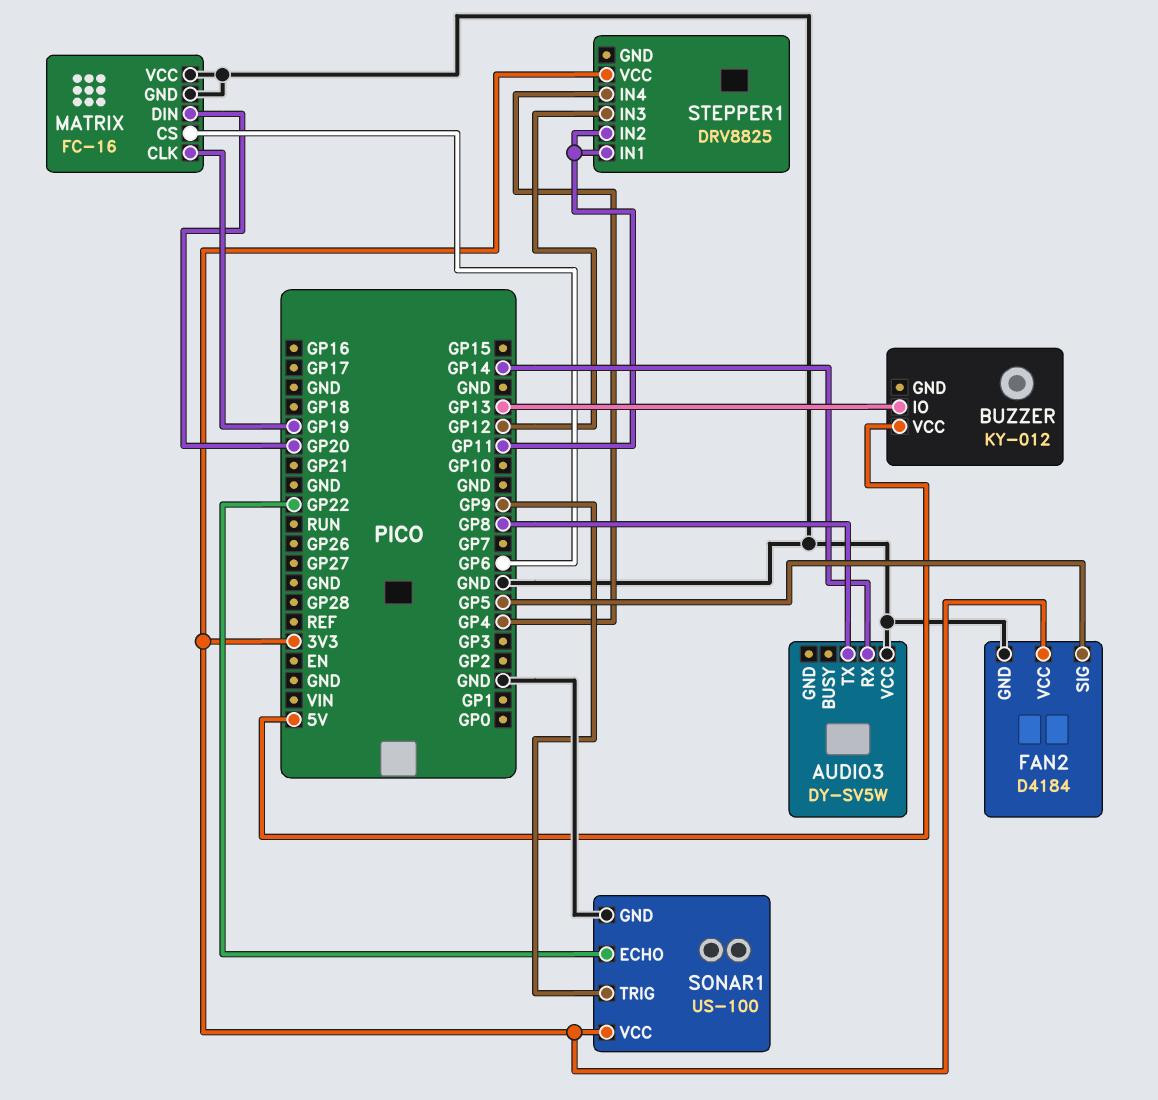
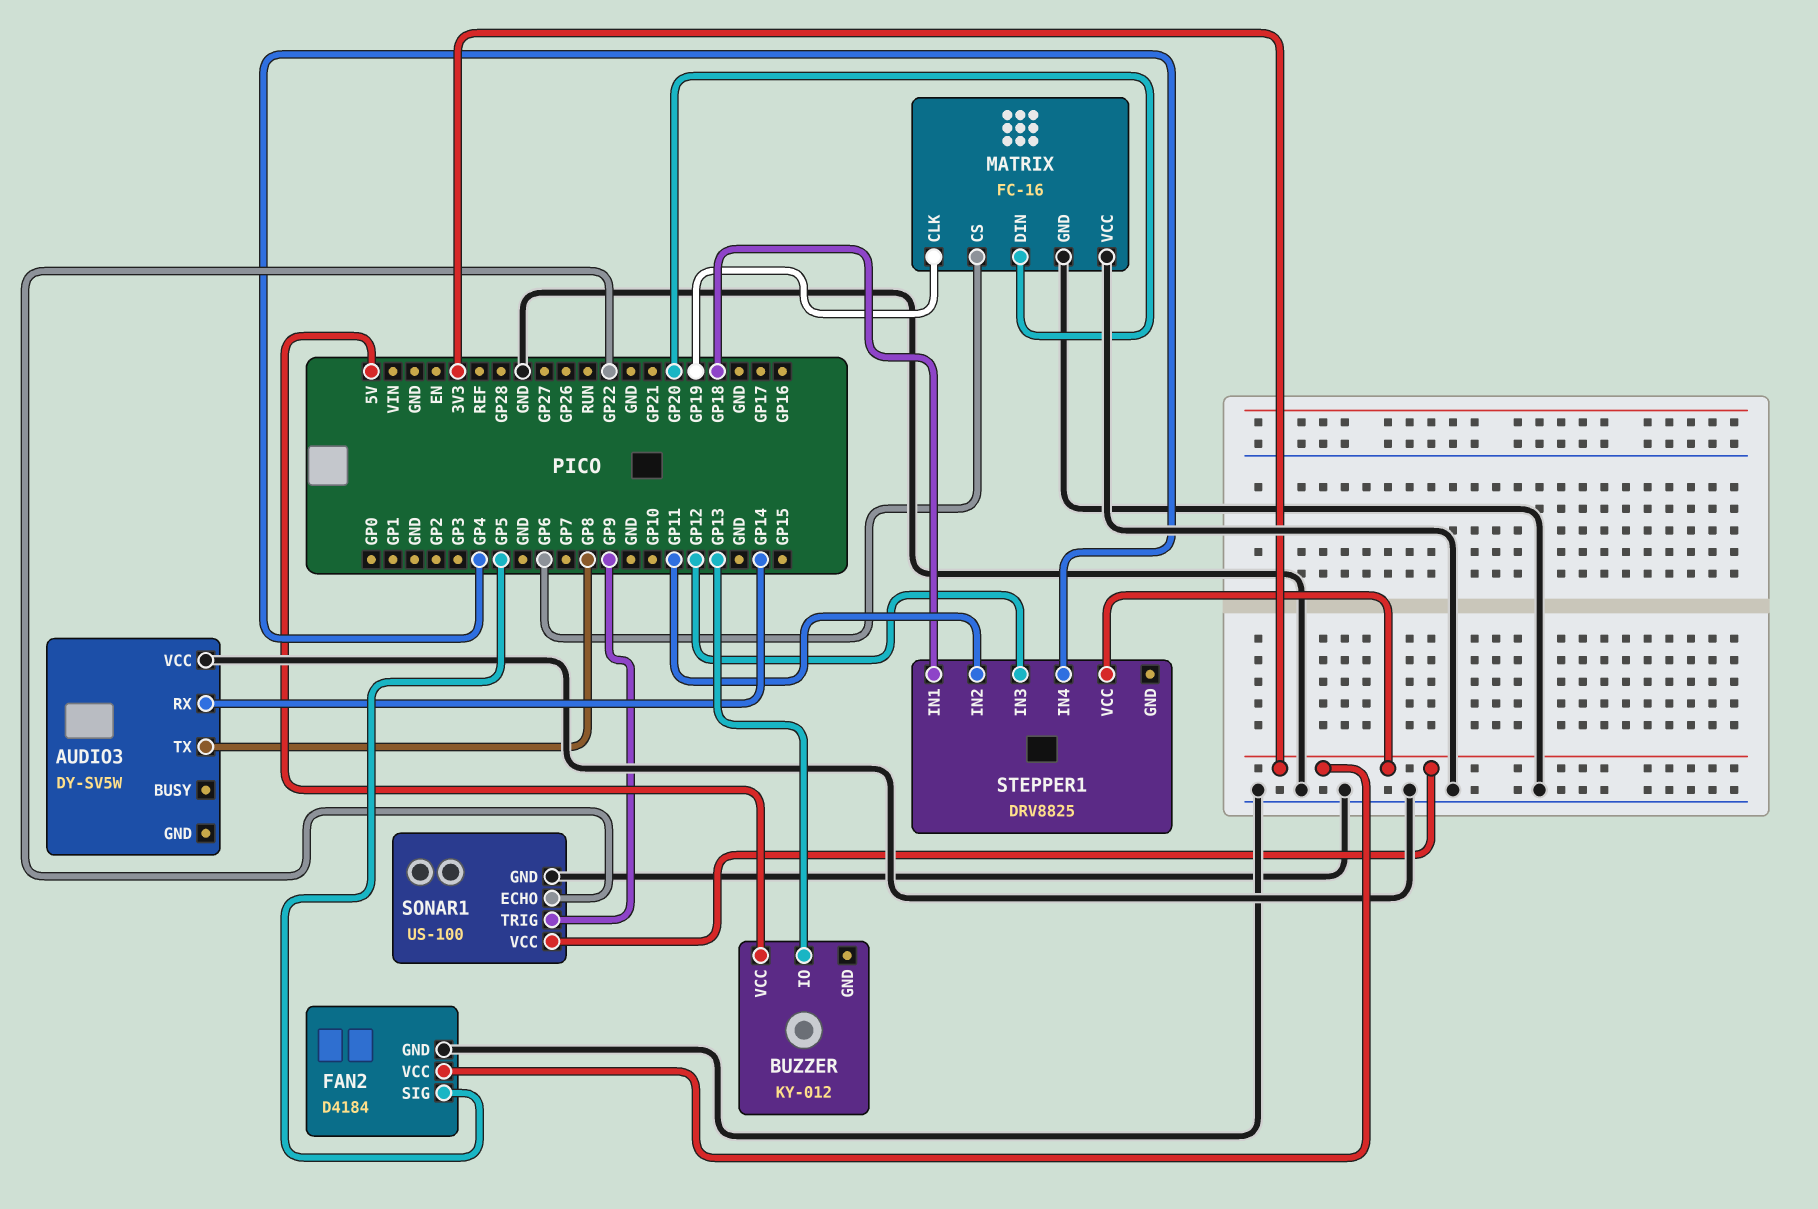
STEPPER1 pin IN1: GP11 -> GP18

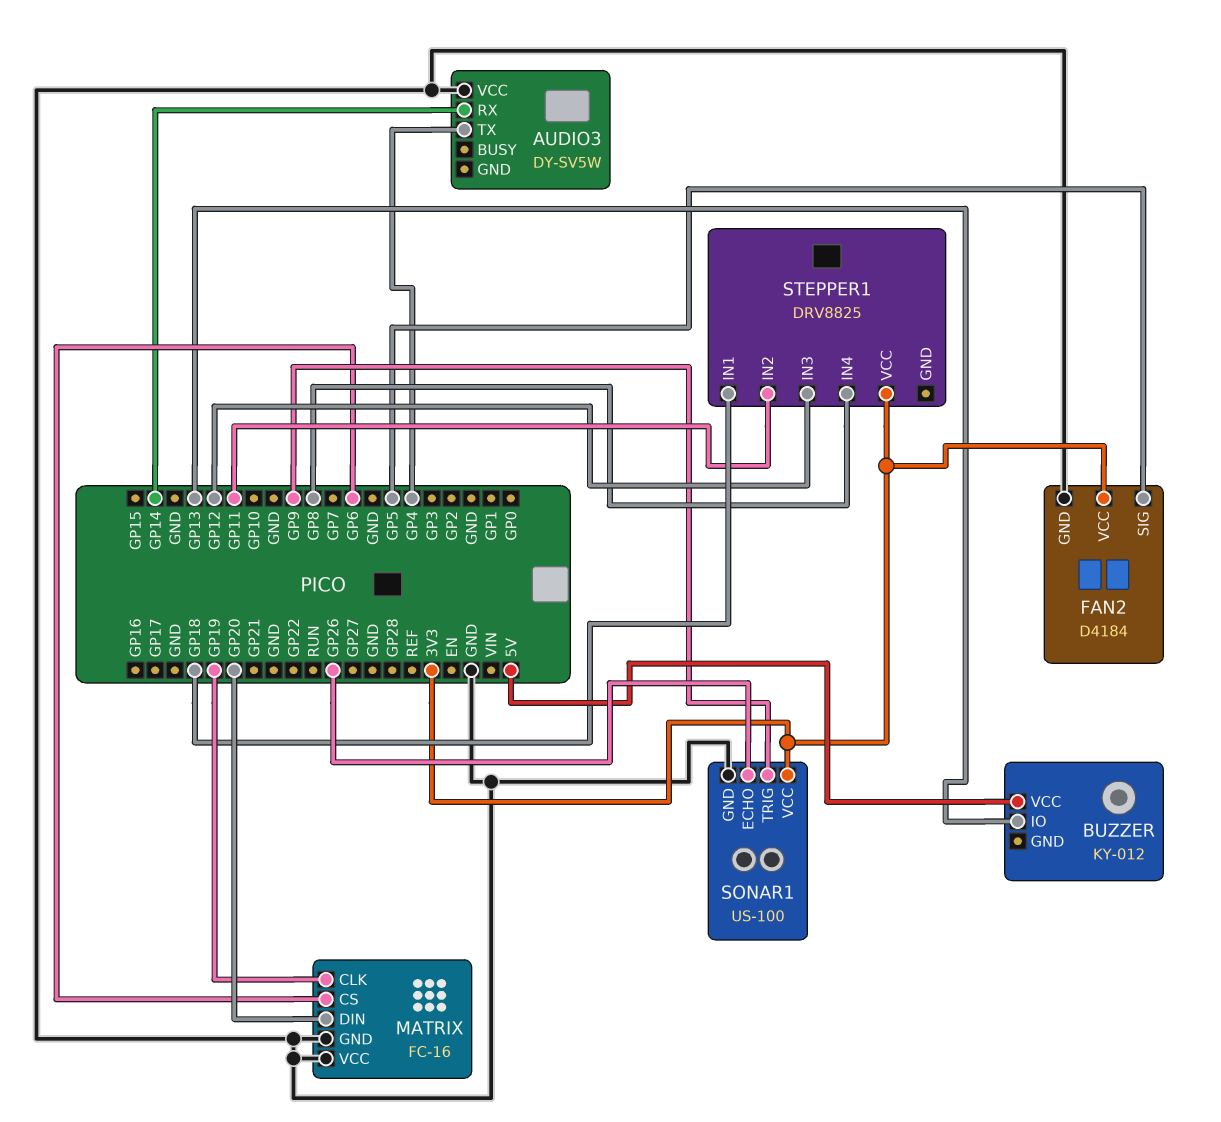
AUDIO3 pin TX: GP8 -> GP4
SONAR1 pin ECHO: GP22 -> GP26
STEPPER1 pin IN4: GP4 -> GP8

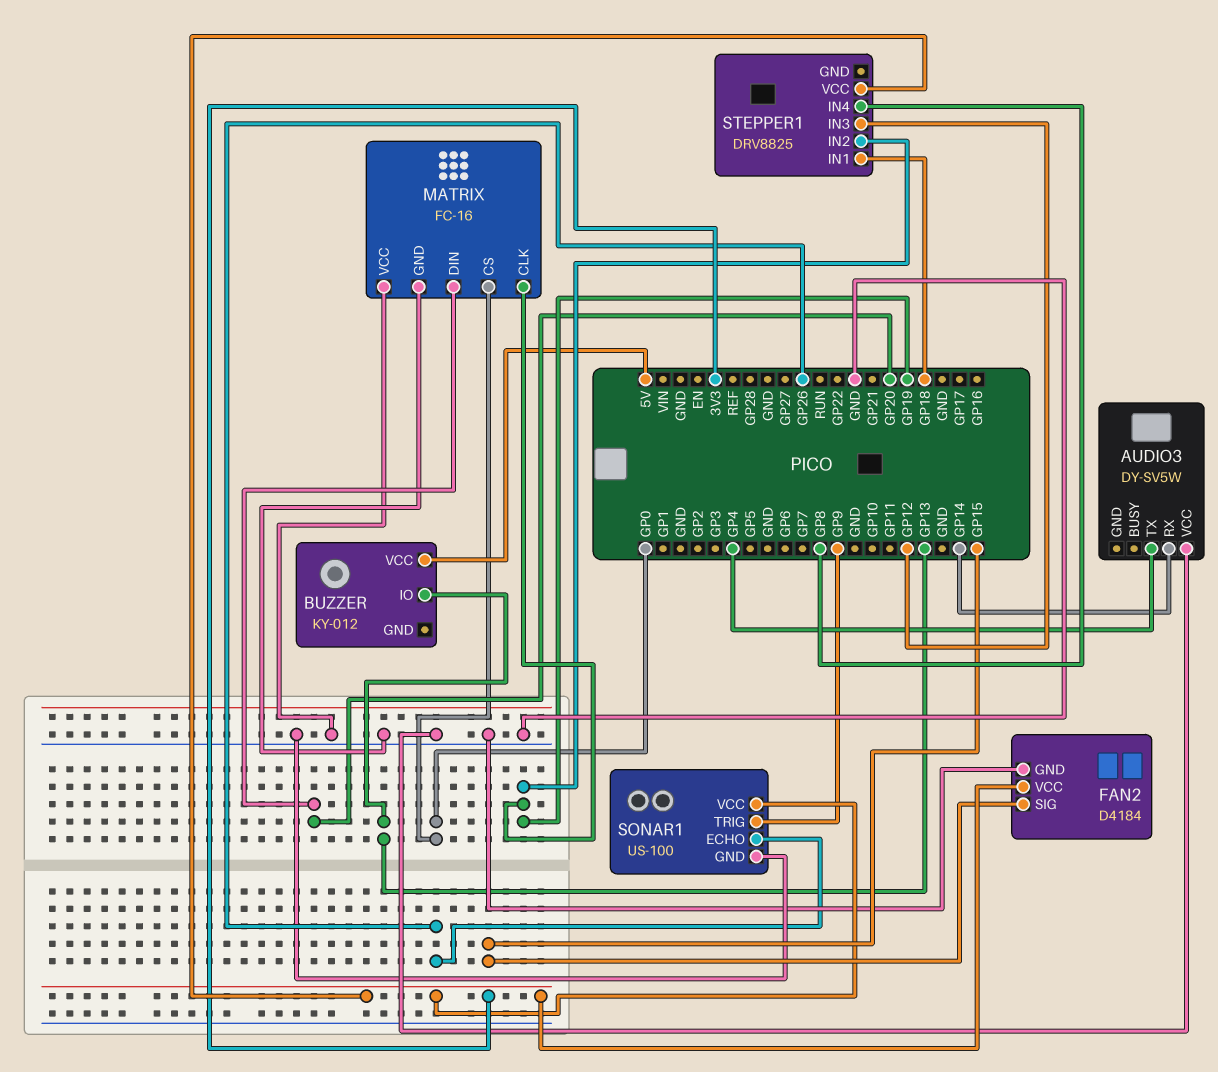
FAN2 pin SIG: GP5 -> GP15
MATRIX pin CS: GP6 -> GP0
STEPPER1 pin IN2: GP11 -> GP19

